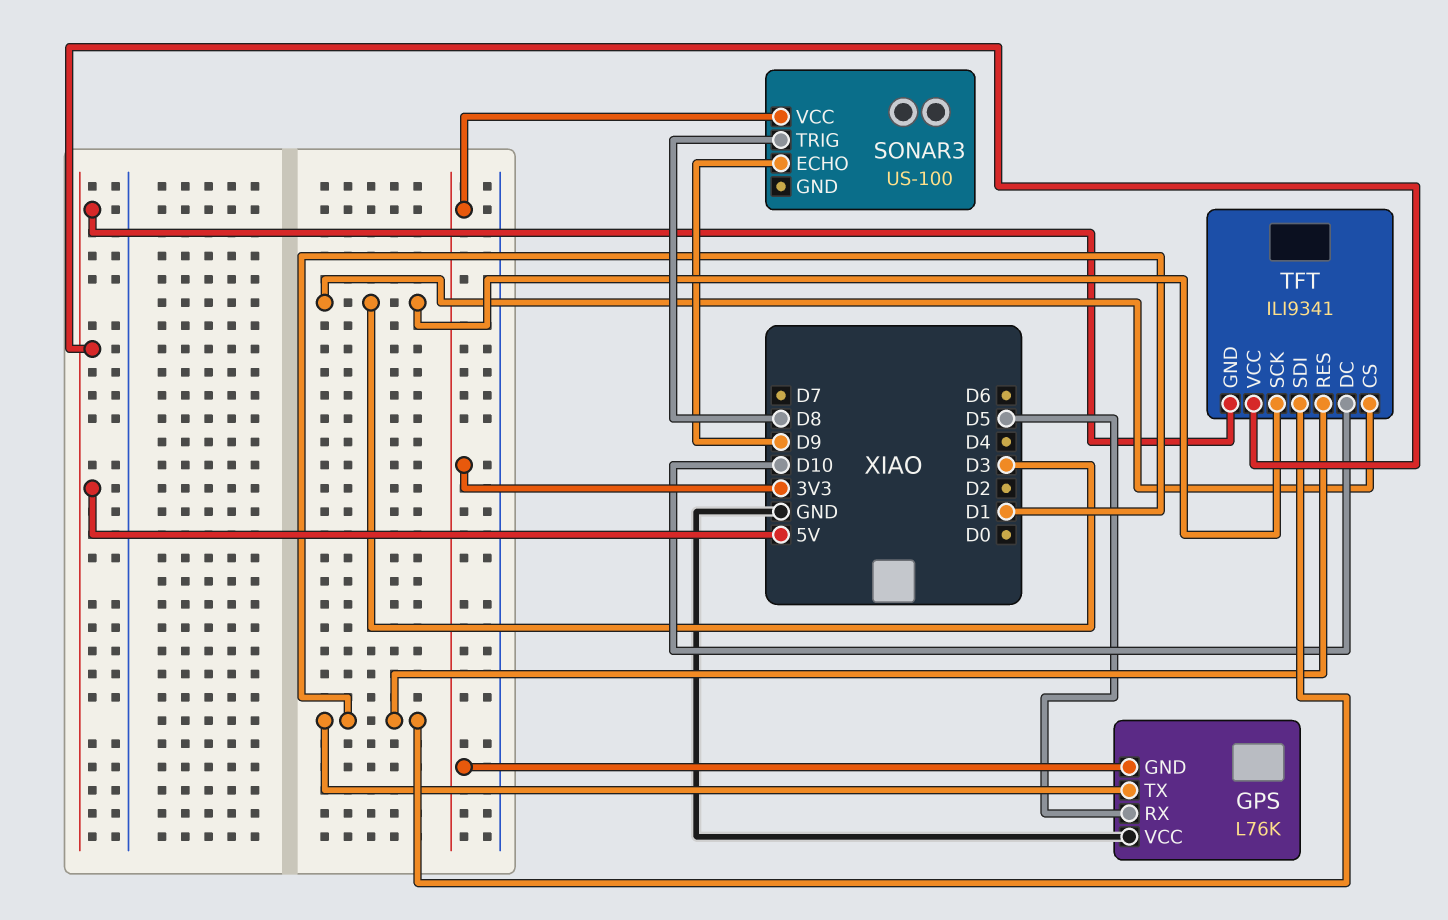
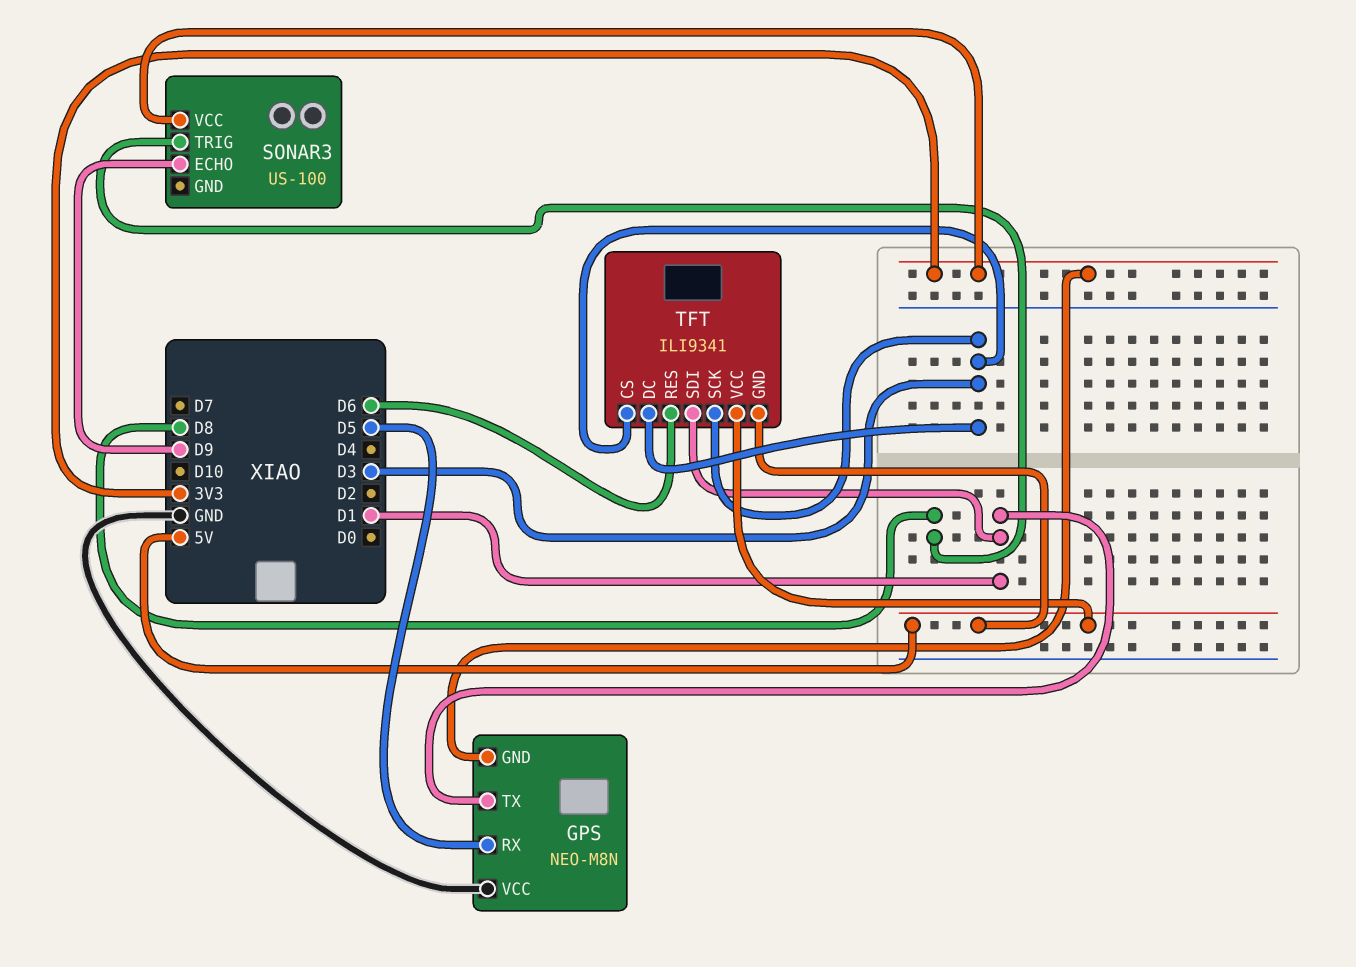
GPS: L76K -> NEO-M8N
TFT pin DC: D10 -> D3
TFT pin RES: D1 -> D6

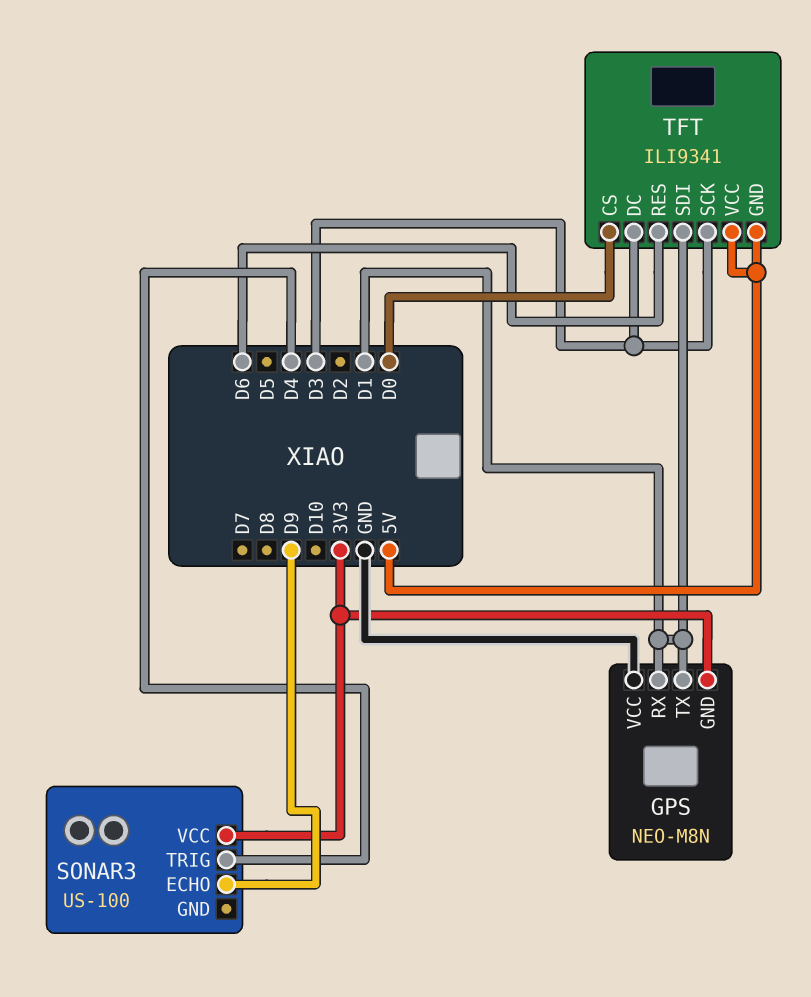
GPS pin RX: D5 -> D1
SONAR3 pin TRIG: D8 -> D4
TFT pin CS: D3 -> D0

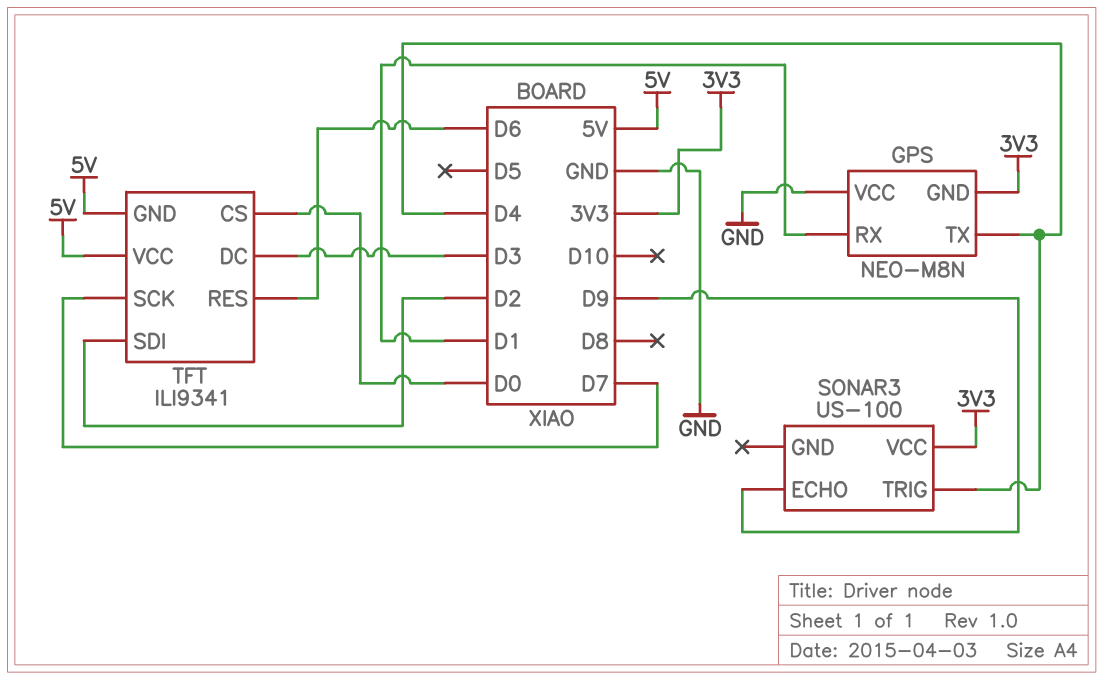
GPS pin TX: D1 -> D4
TFT pin SCK: D3 -> D7
TFT pin SDI: D1 -> D2

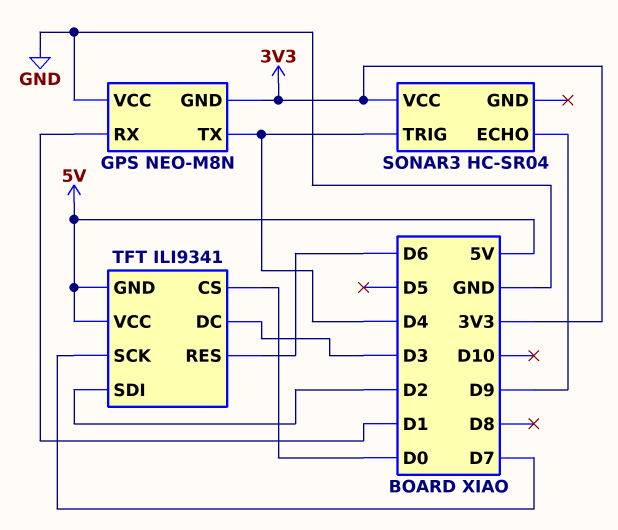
SONAR3: US-100 -> HC-SR04

